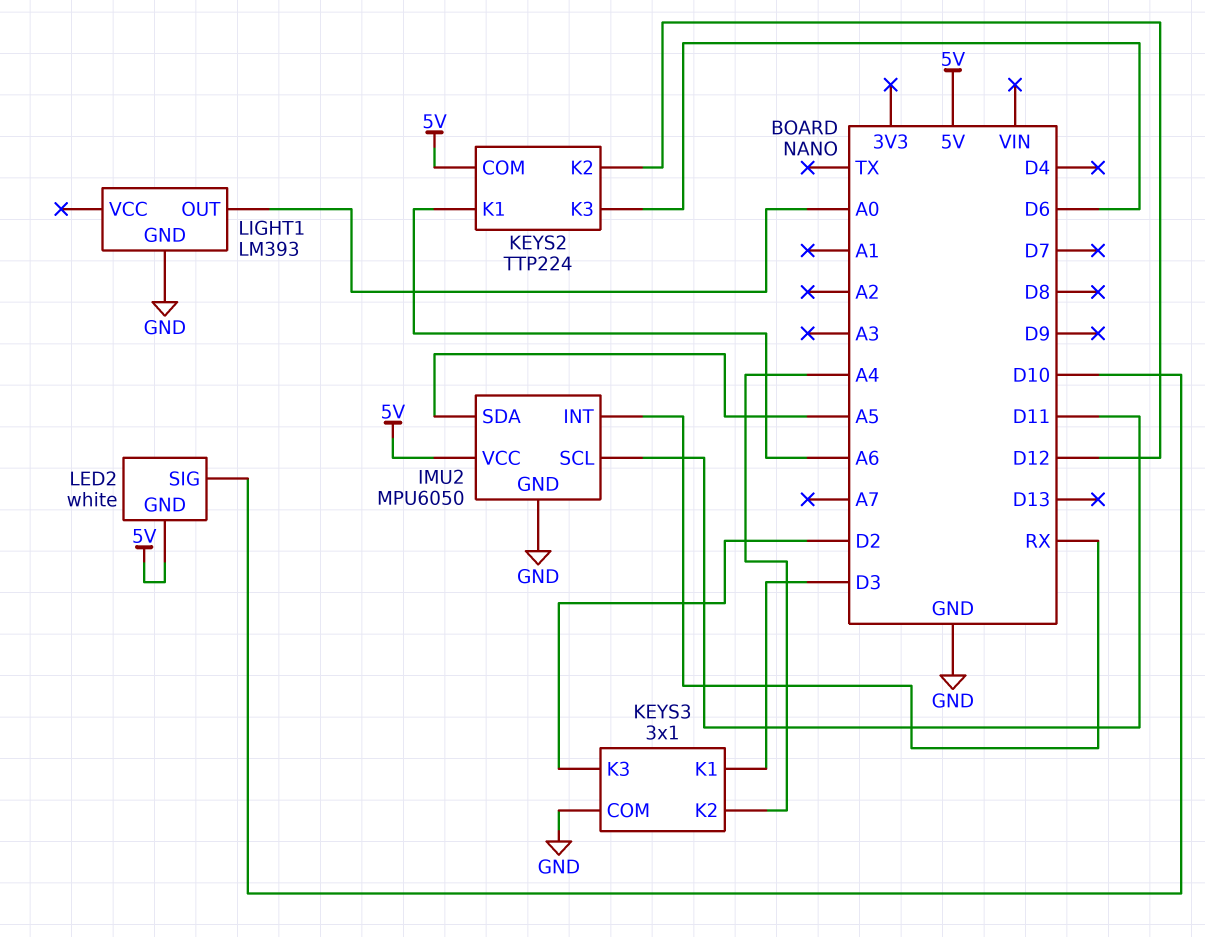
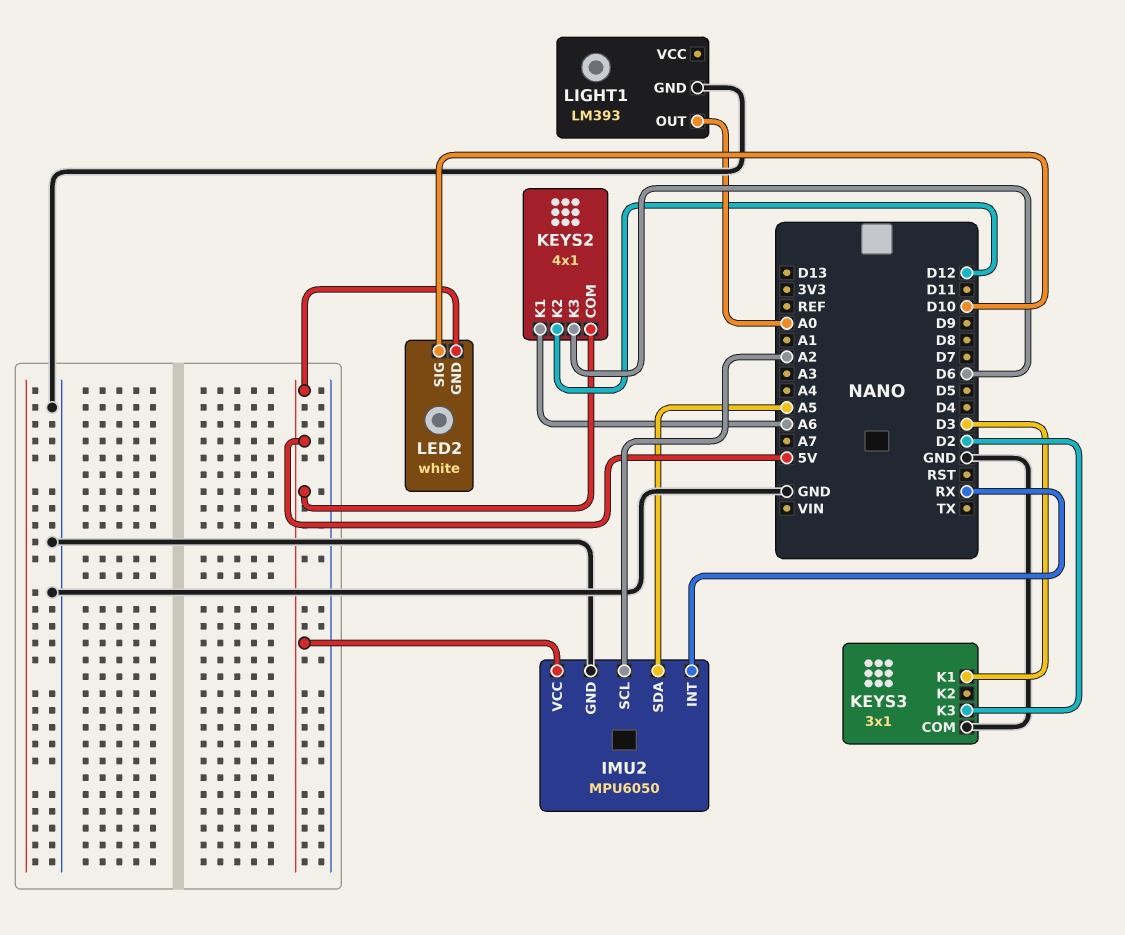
IMU2 pin SCL: D11 -> A2
KEYS2: TTP224 -> 4x1
KEYS3 pin K2: A4 -> none

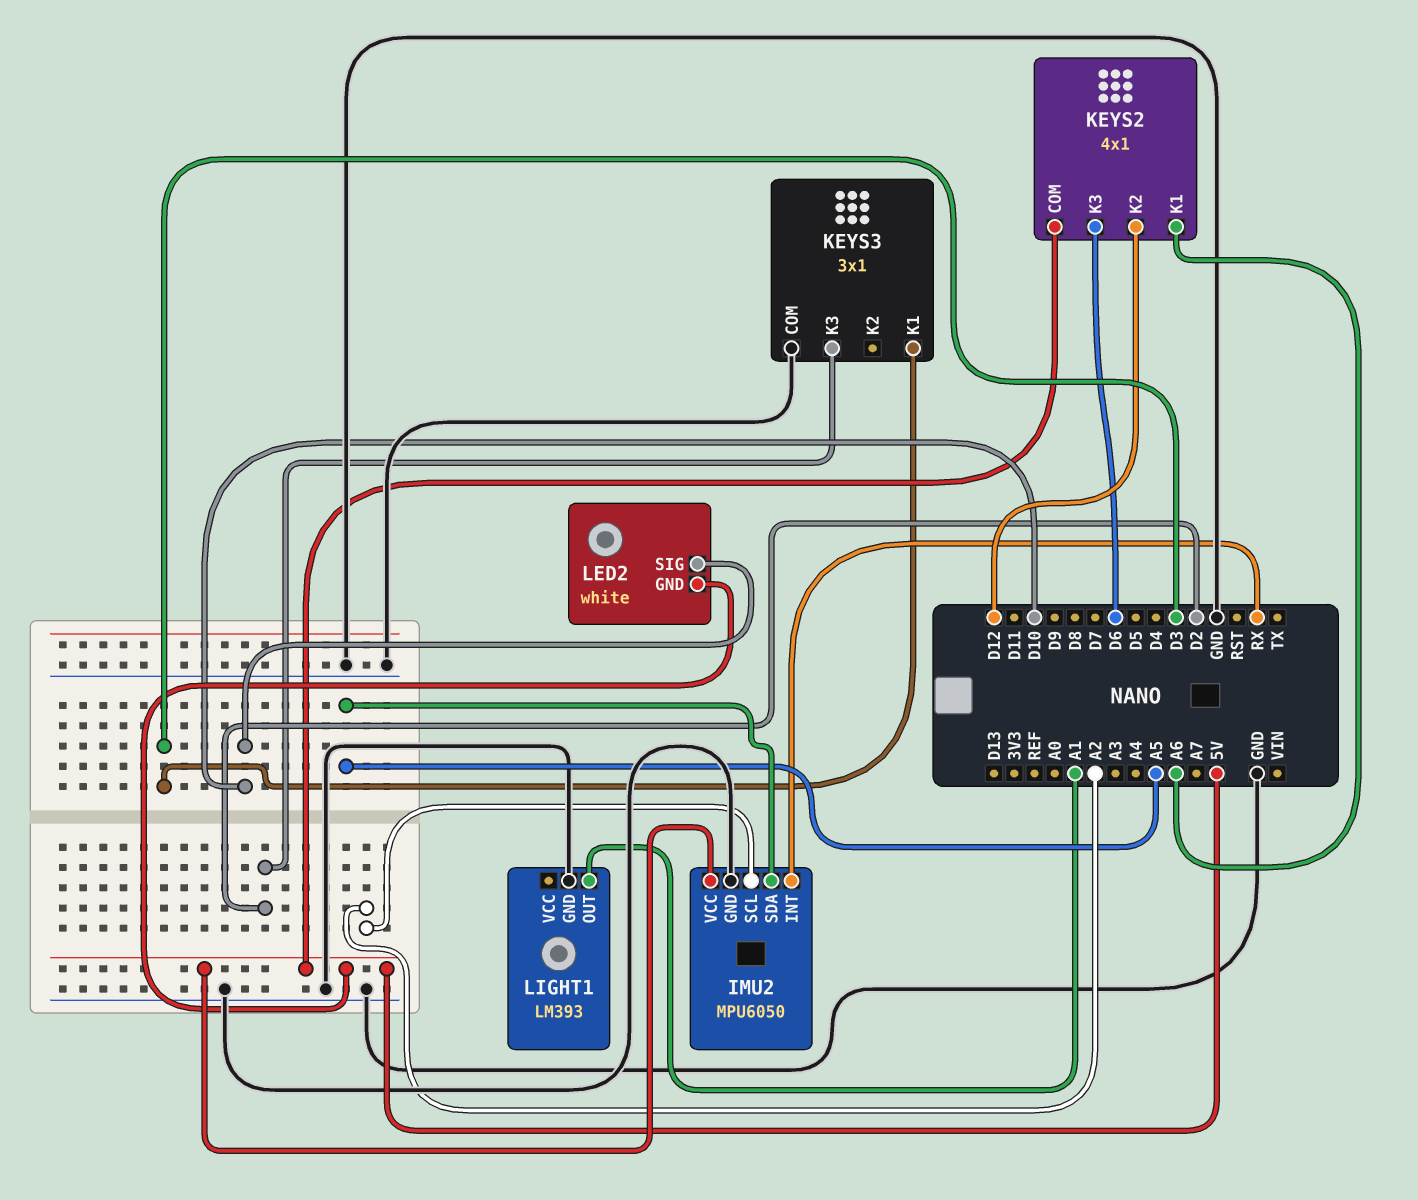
LIGHT1 pin OUT: A0 -> A1

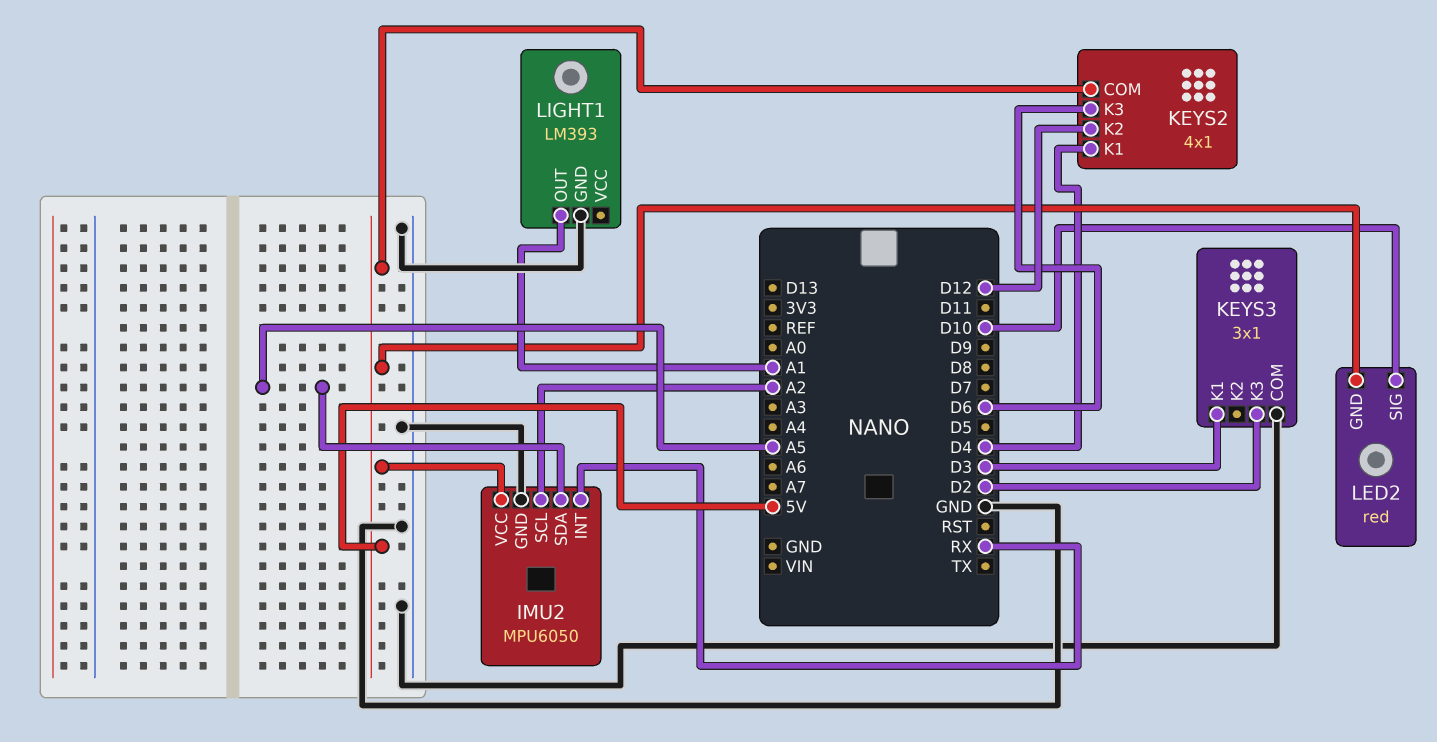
KEYS2 pin K1: A6 -> D4
LED2: white -> red

